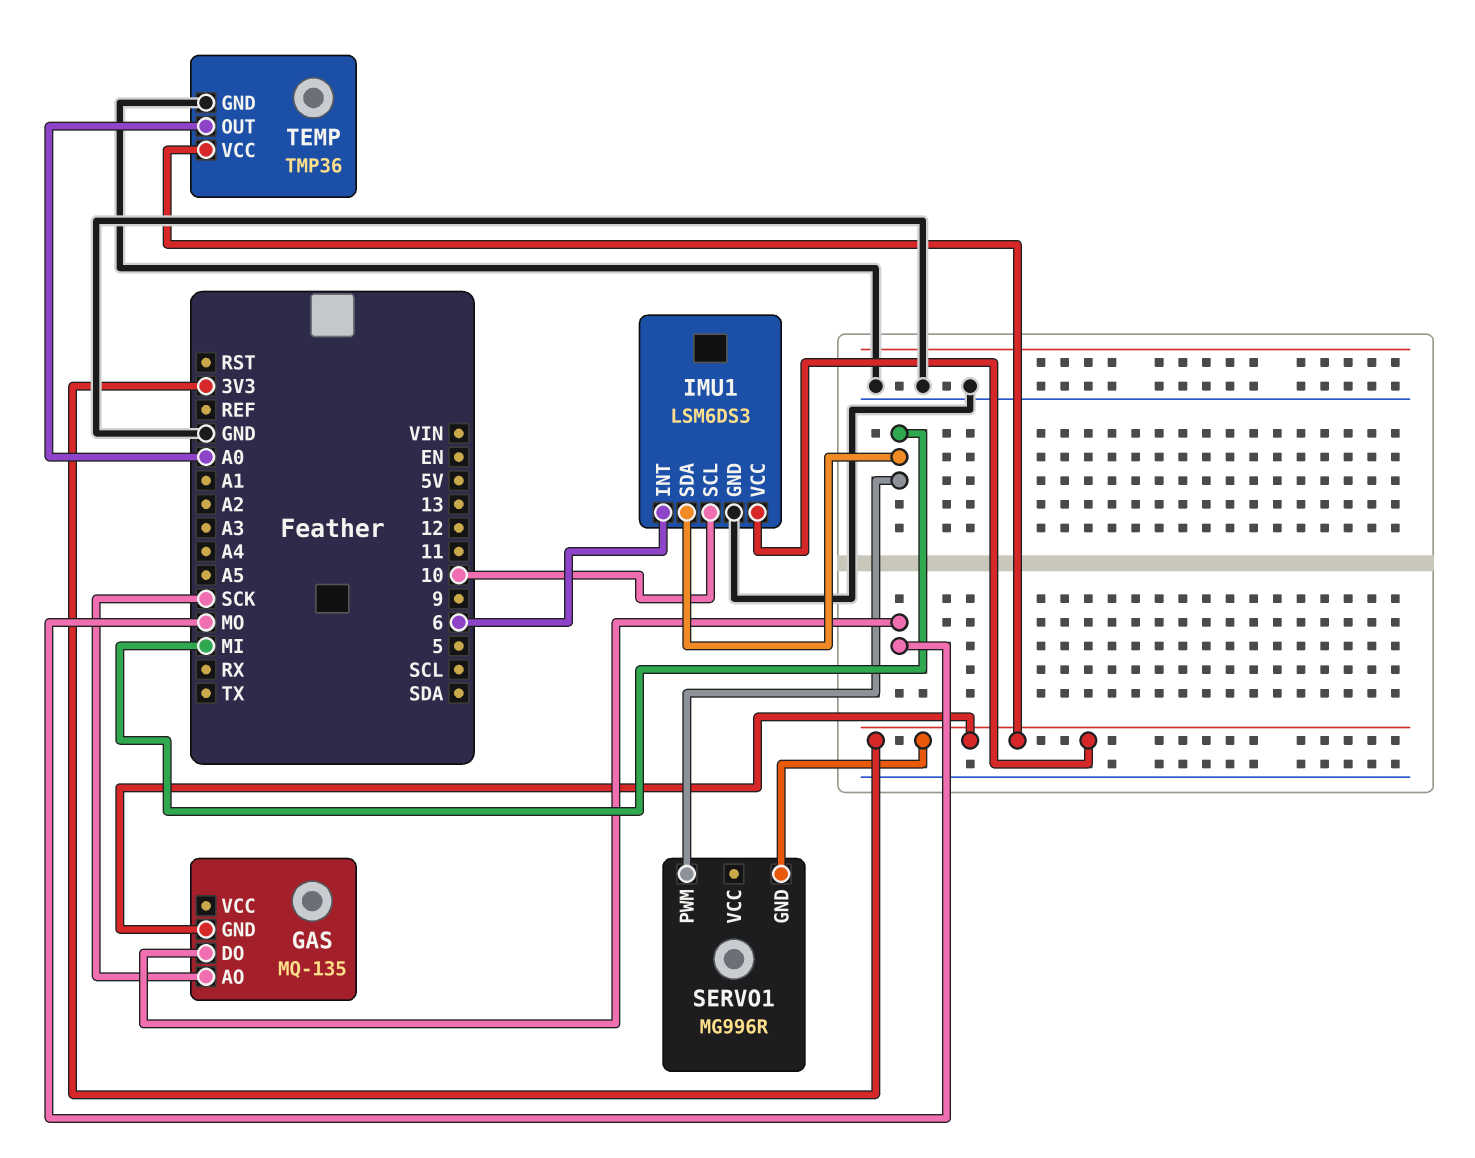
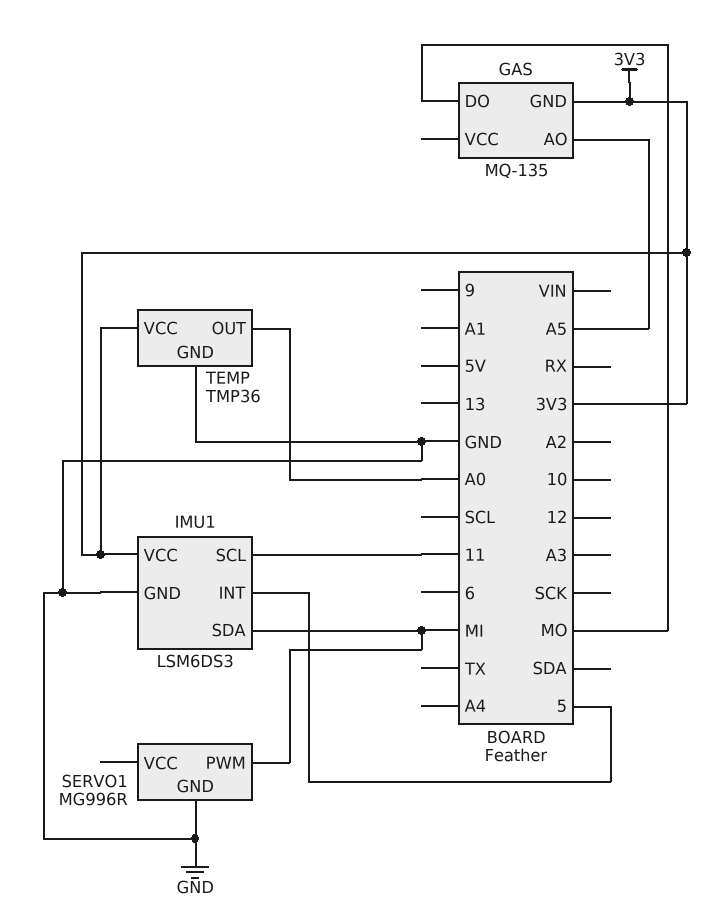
GAS pin AO: SCK -> A5
IMU1 pin INT: 6 -> 5
IMU1 pin SCL: 10 -> 11
SERVO1 pin GND: 3V3 -> GND

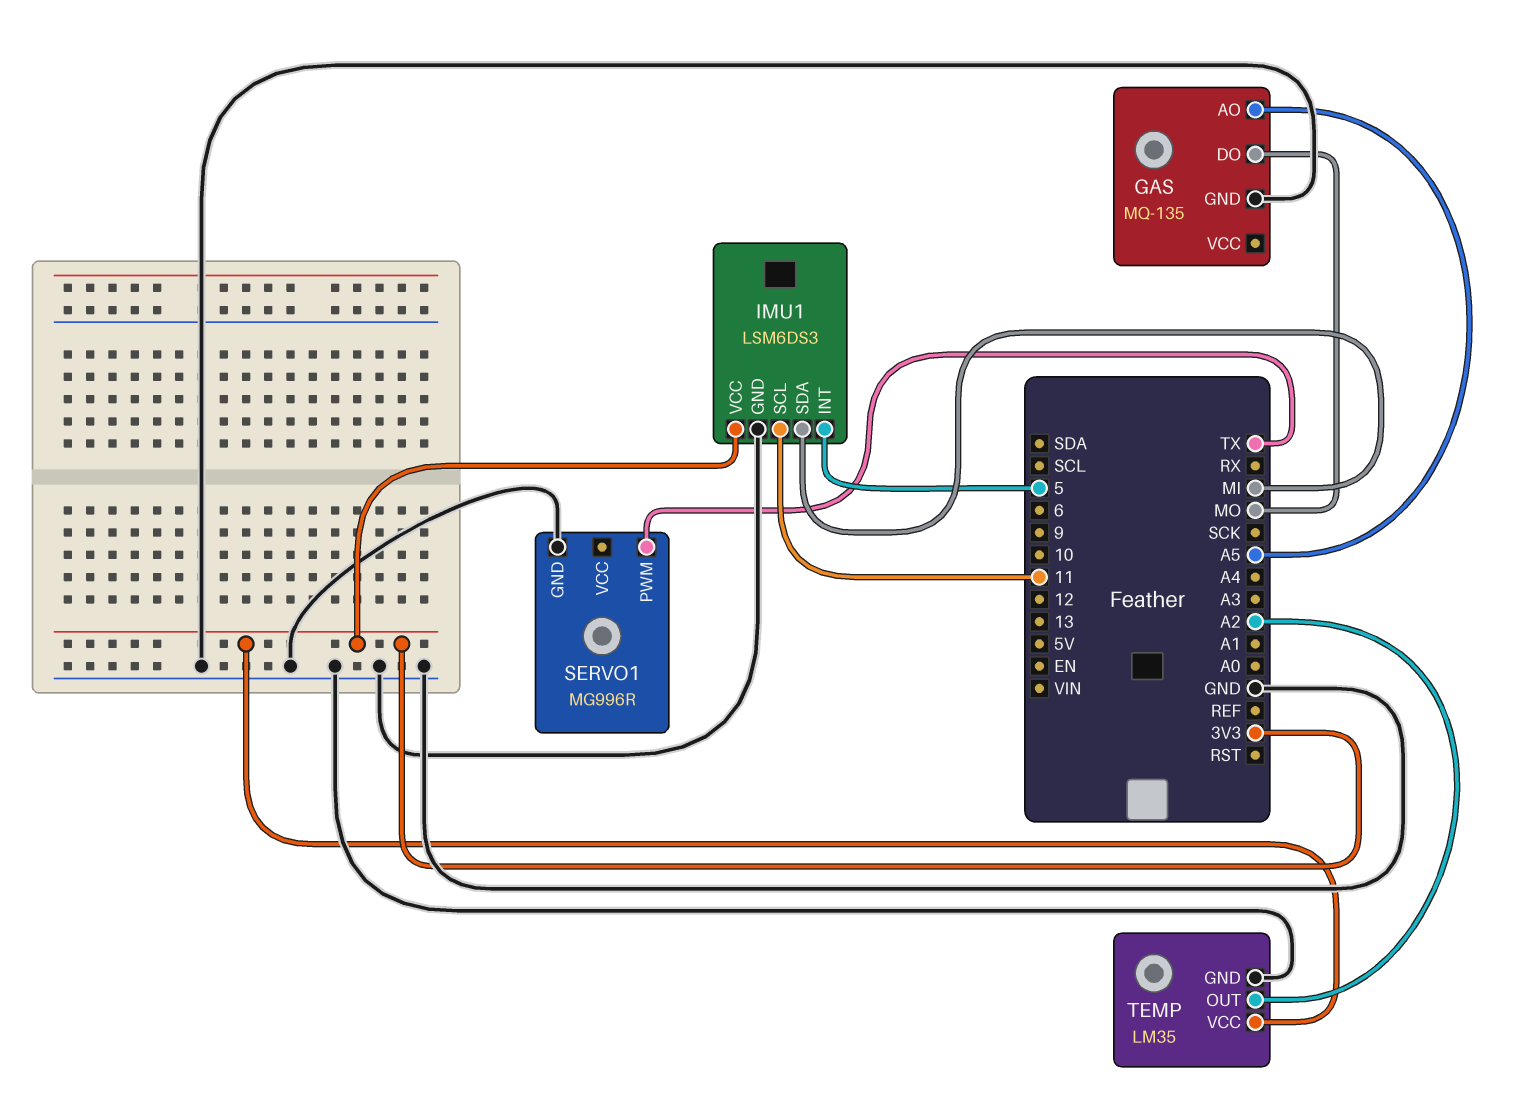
GAS pin GND: 3V3 -> GND
SERVO1 pin PWM: MI -> TX
TEMP: TMP36 -> LM35
TEMP pin OUT: A0 -> A2

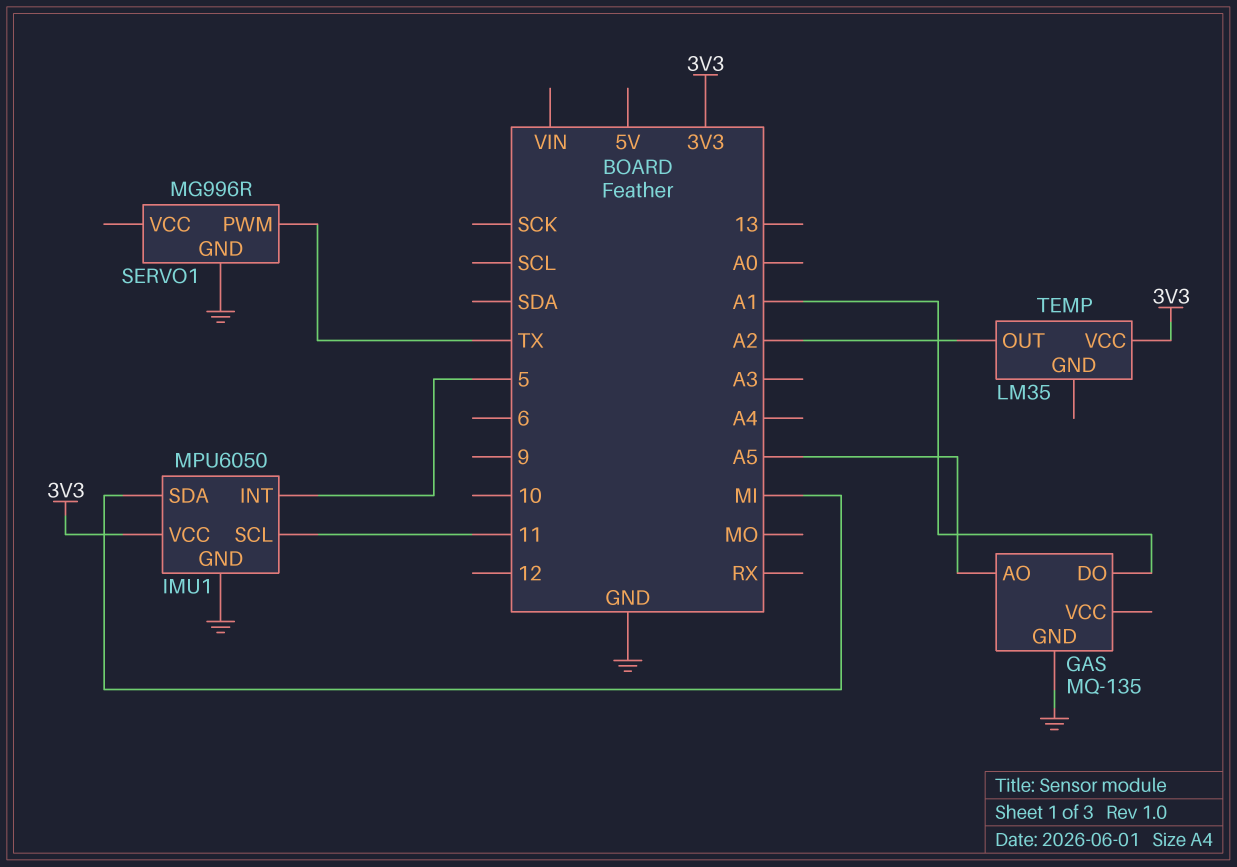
GAS pin DO: MO -> A1
IMU1: LSM6DS3 -> MPU6050
TEMP pin GND: GND -> none

